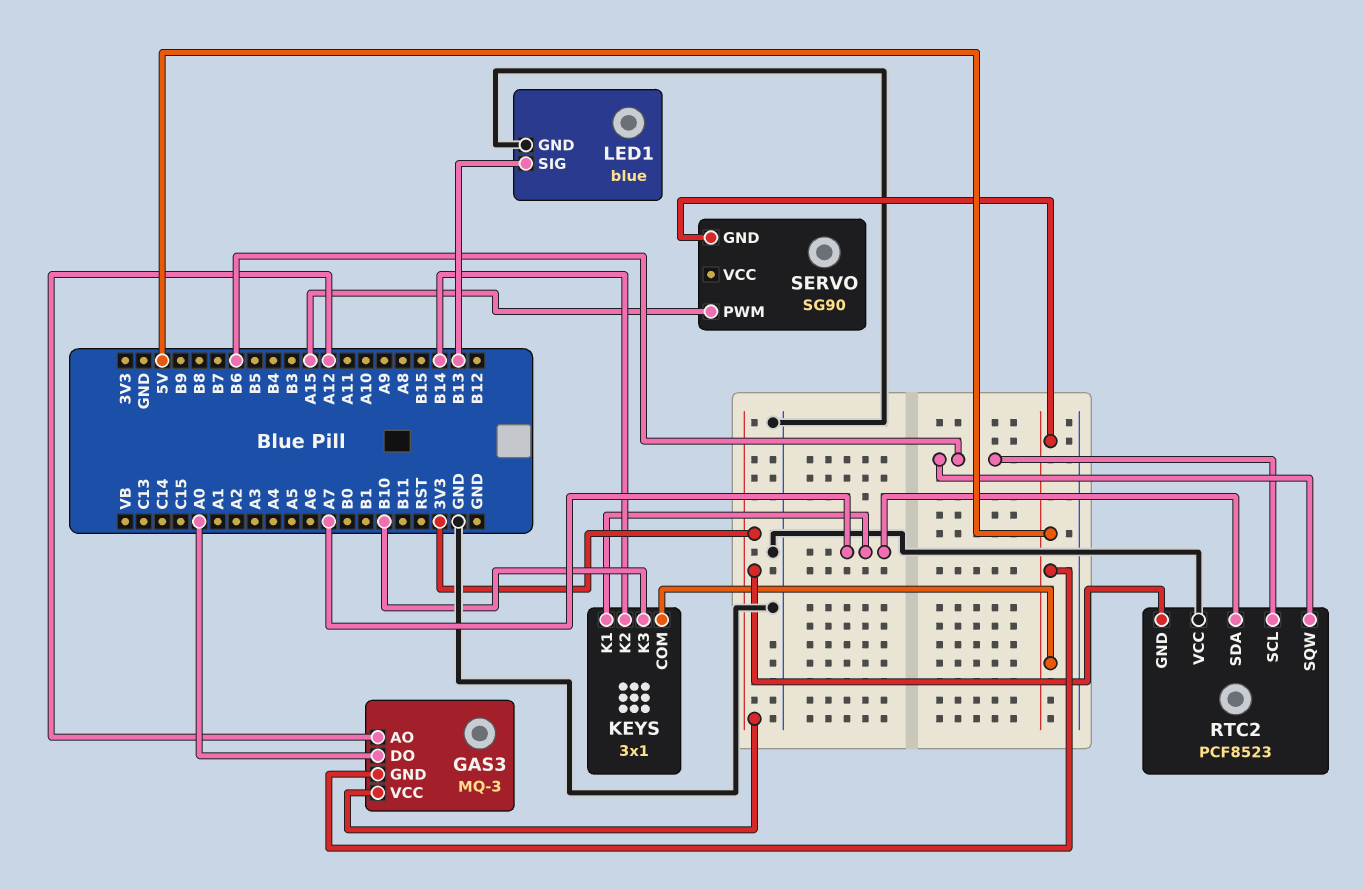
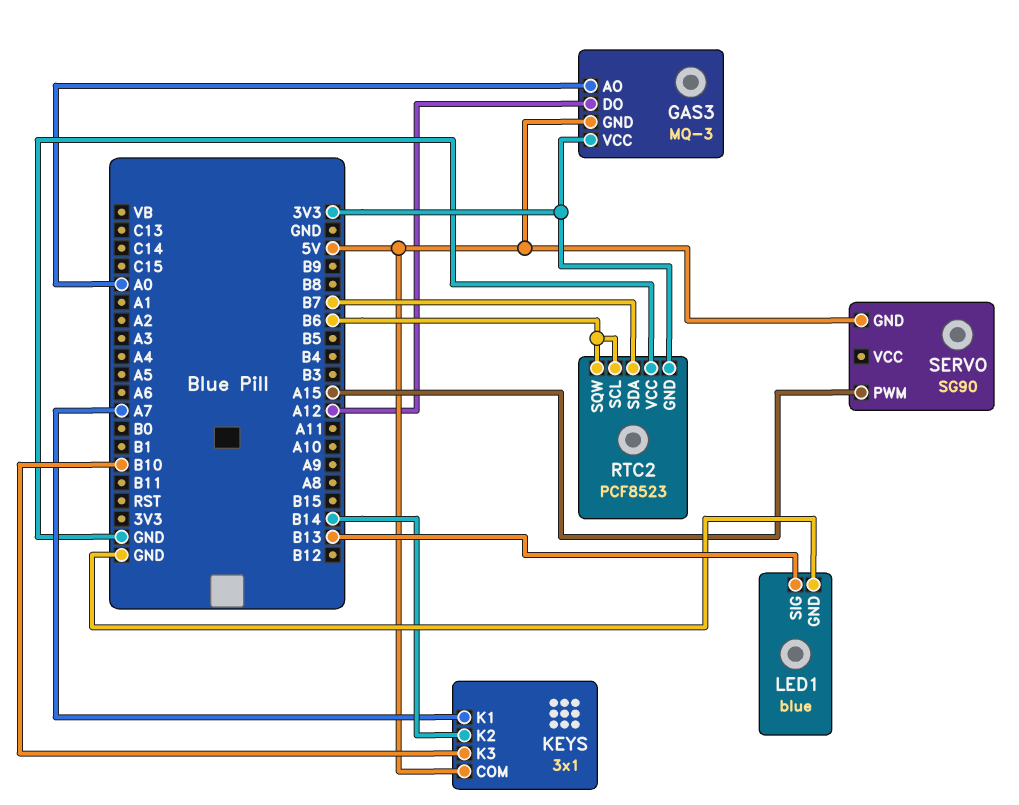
GAS3 pin AO: A12 -> A0
GAS3 pin DO: A0 -> A12
RTC2 pin SDA: A7 -> B7

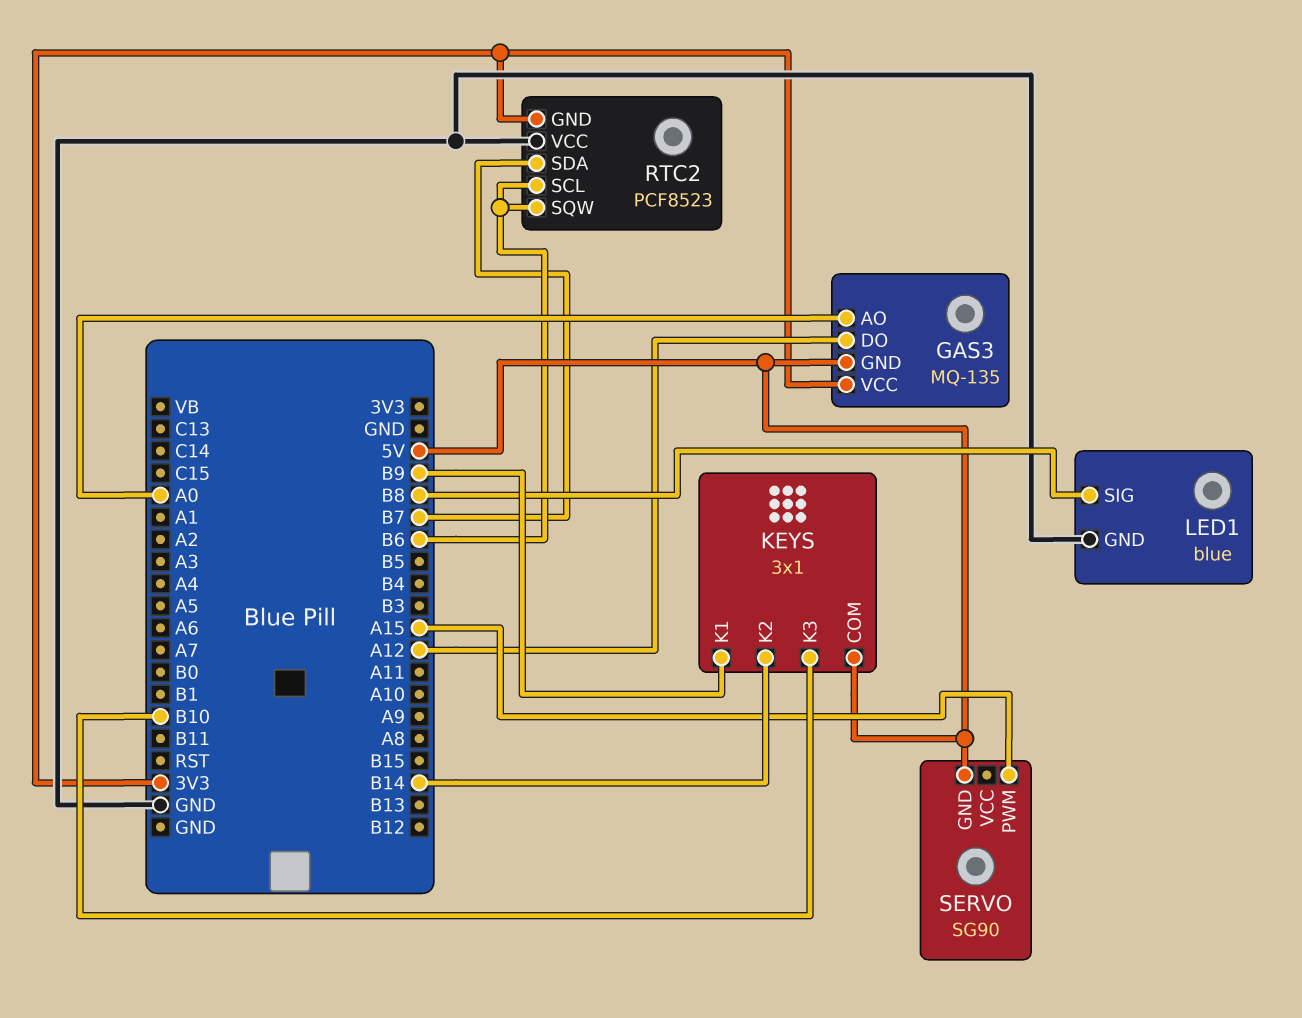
GAS3: MQ-3 -> MQ-135
KEYS pin K1: A7 -> B9
LED1 pin SIG: B13 -> B8

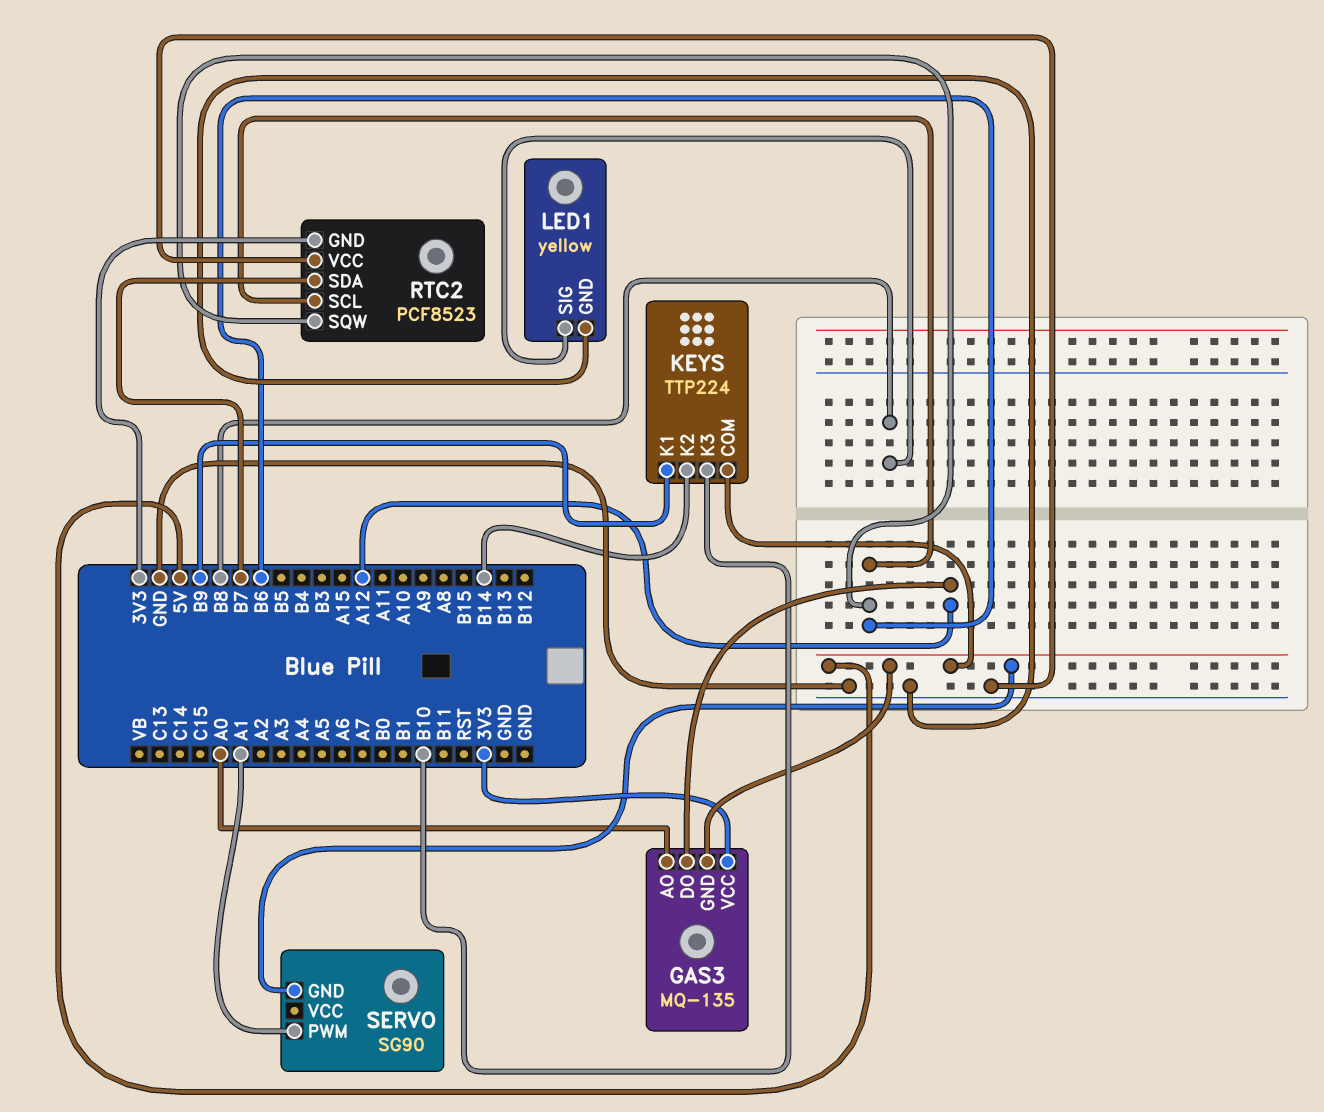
KEYS: 3x1 -> TTP224
LED1: blue -> yellow
SERVO pin PWM: A15 -> A1

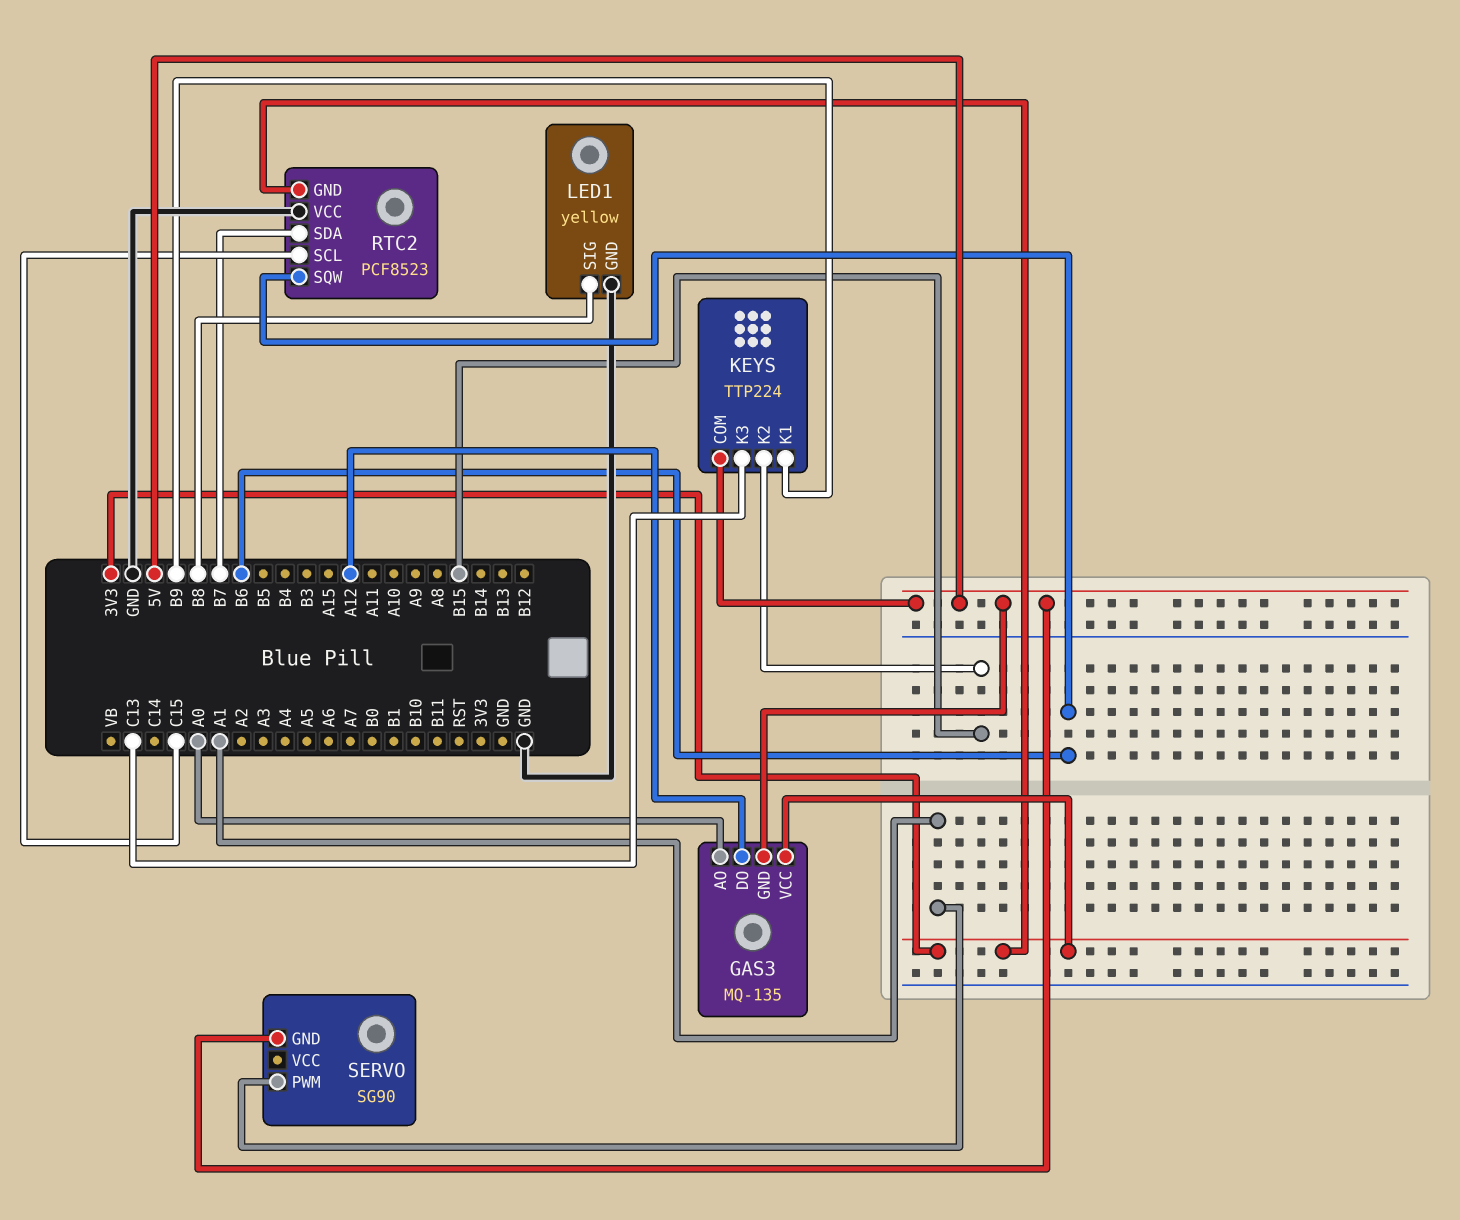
KEYS pin K2: B14 -> B15
KEYS pin K3: B10 -> C13
RTC2 pin SCL: B6 -> C15

